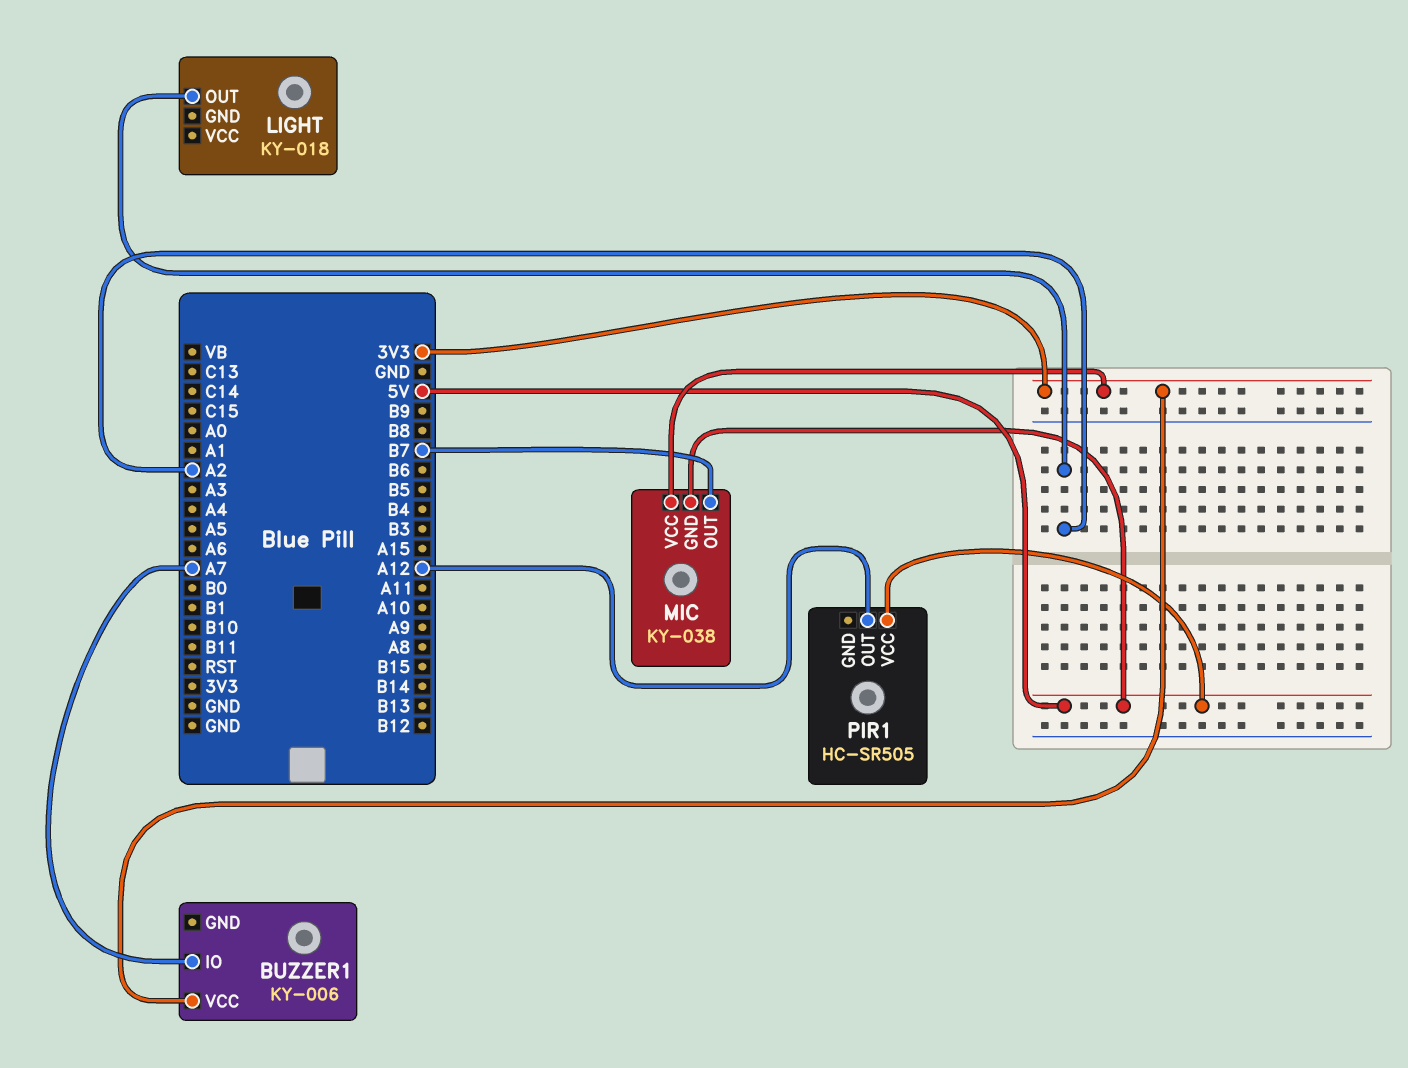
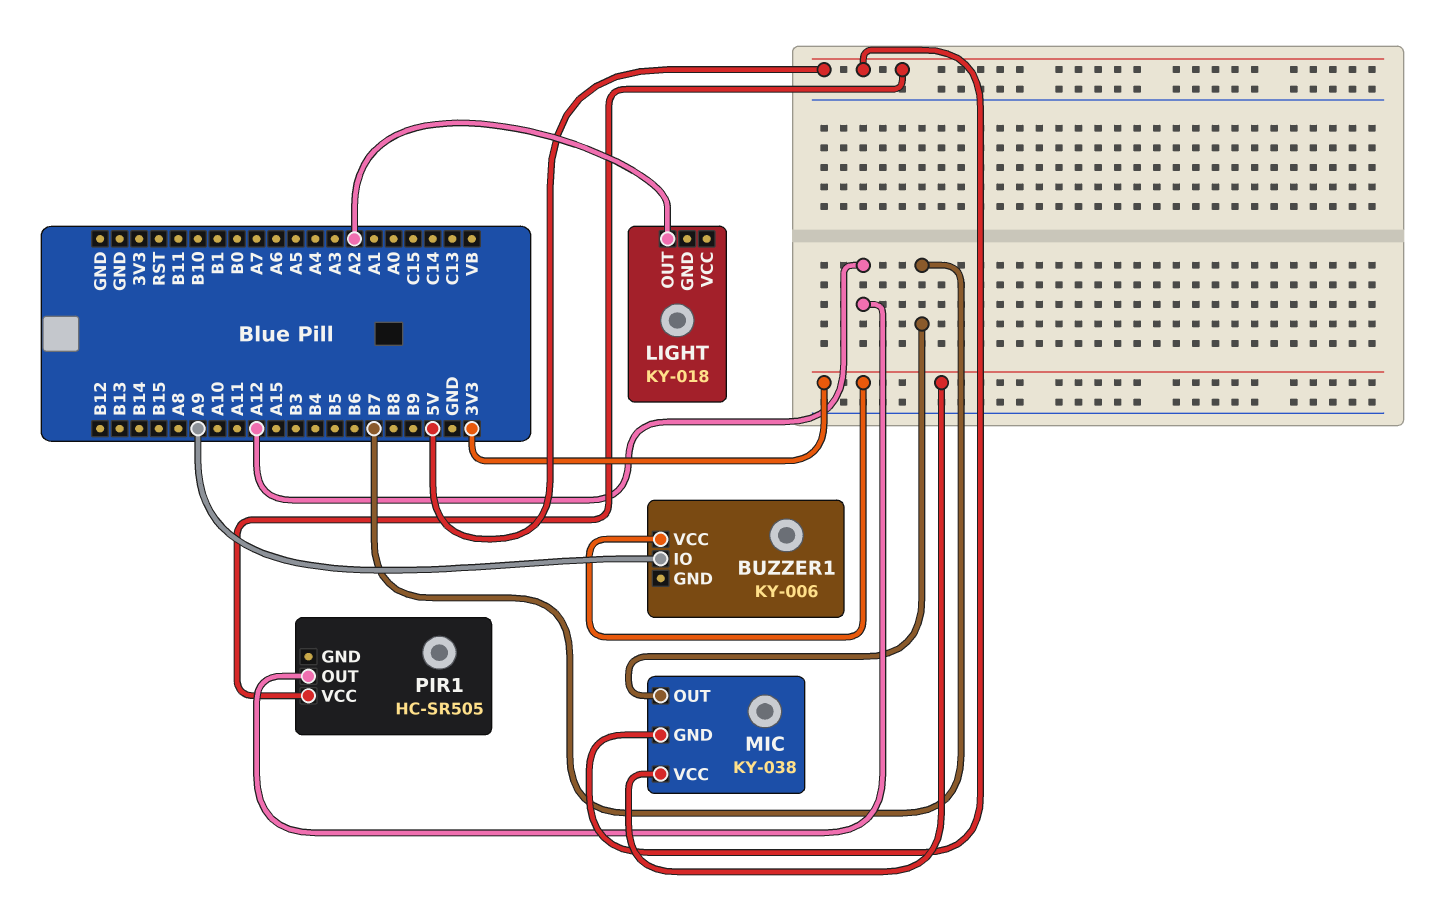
BUZZER1 pin IO: A7 -> A9

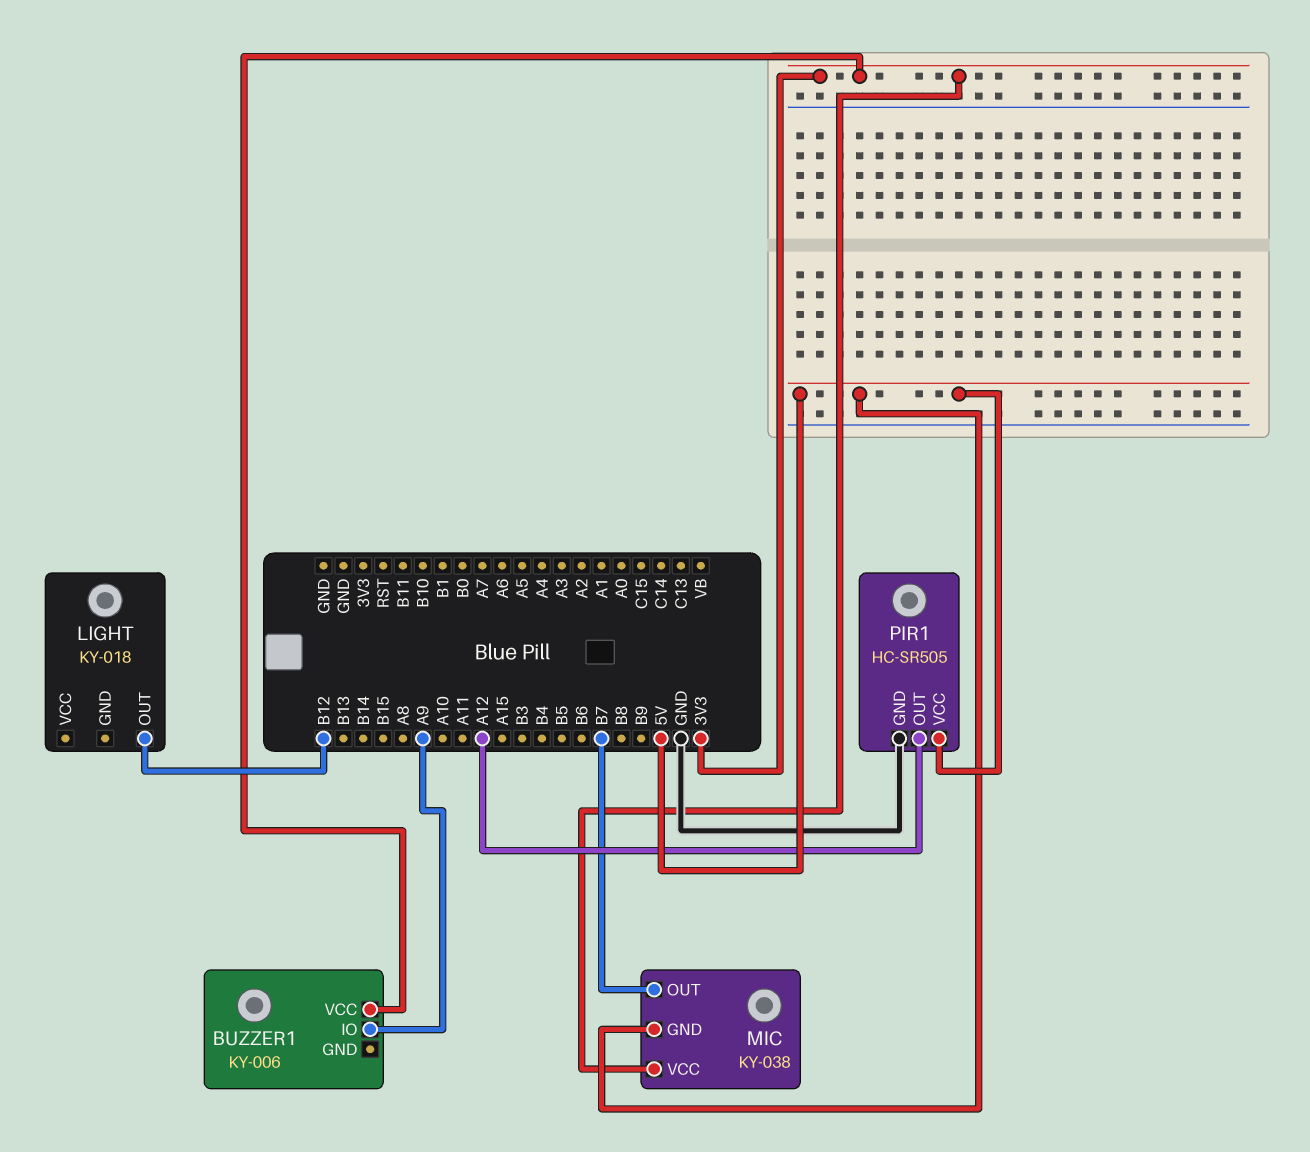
LIGHT pin OUT: A2 -> B12
PIR1 pin GND: none -> GND

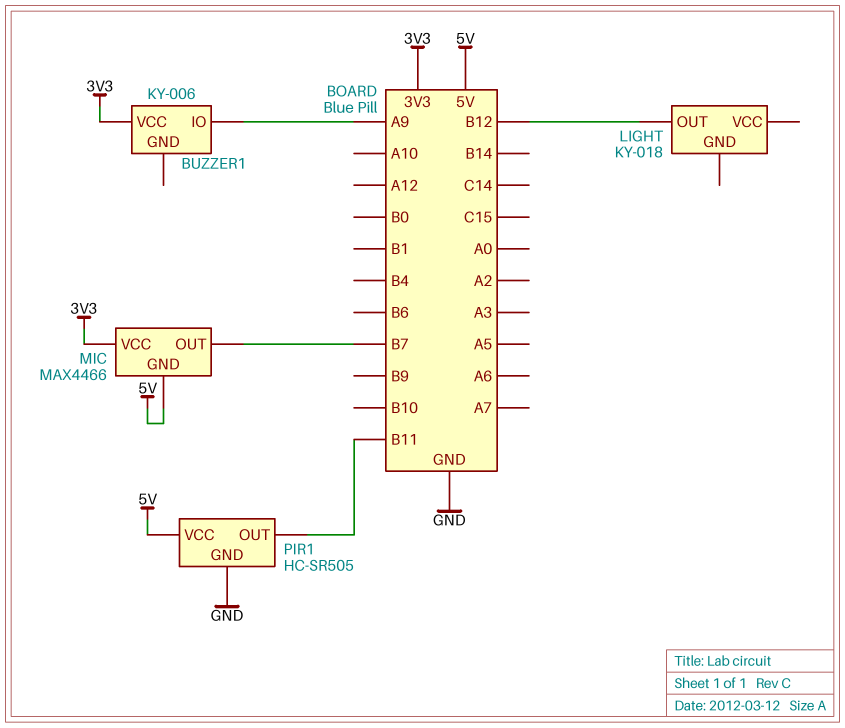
MIC: KY-038 -> MAX4466
PIR1 pin OUT: A12 -> B11

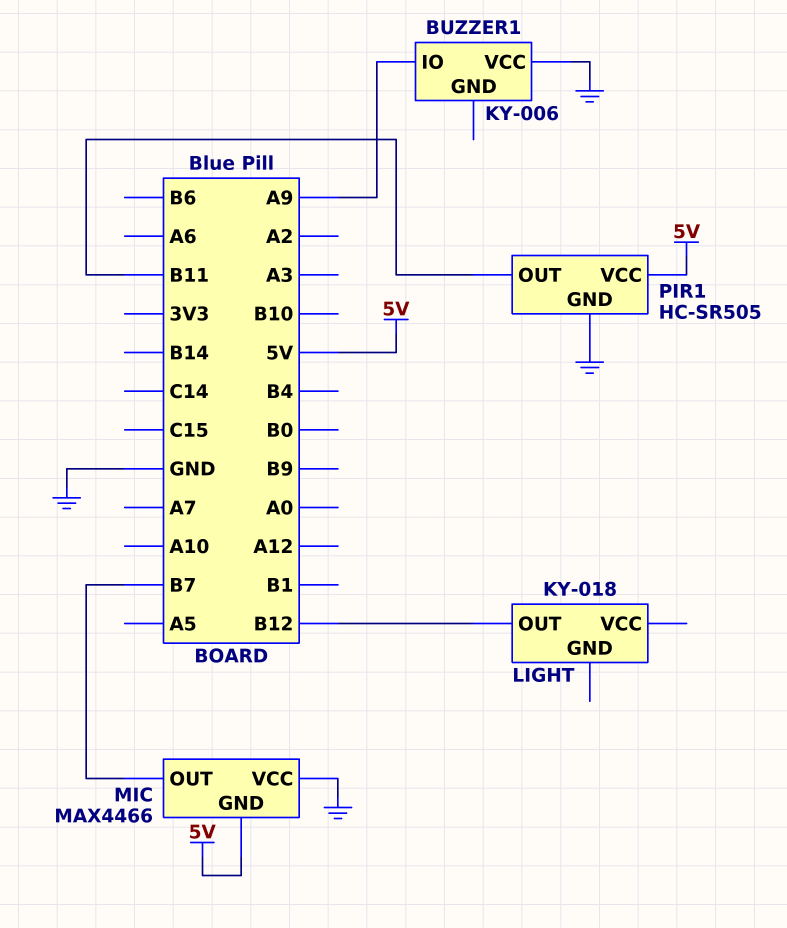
BUZZER1 pin VCC: 3V3 -> GND
MIC pin VCC: 3V3 -> GND

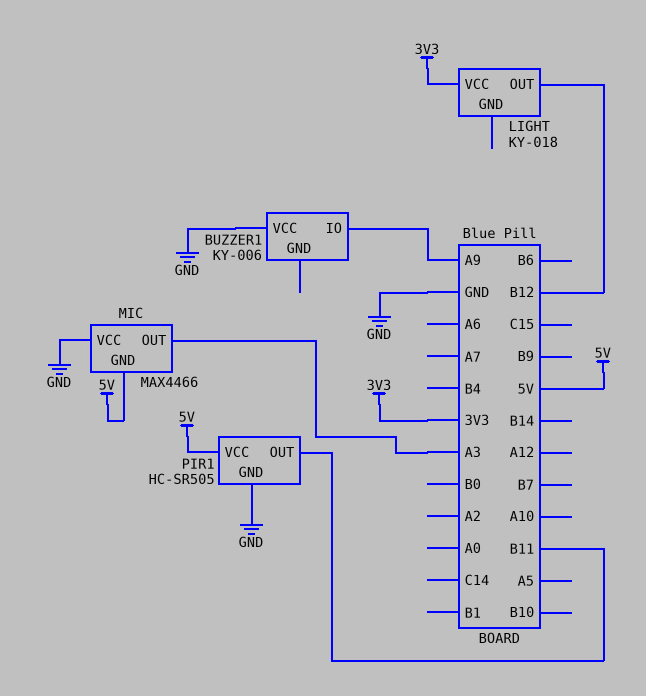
LIGHT pin VCC: none -> 3V3
MIC pin OUT: B7 -> A3

